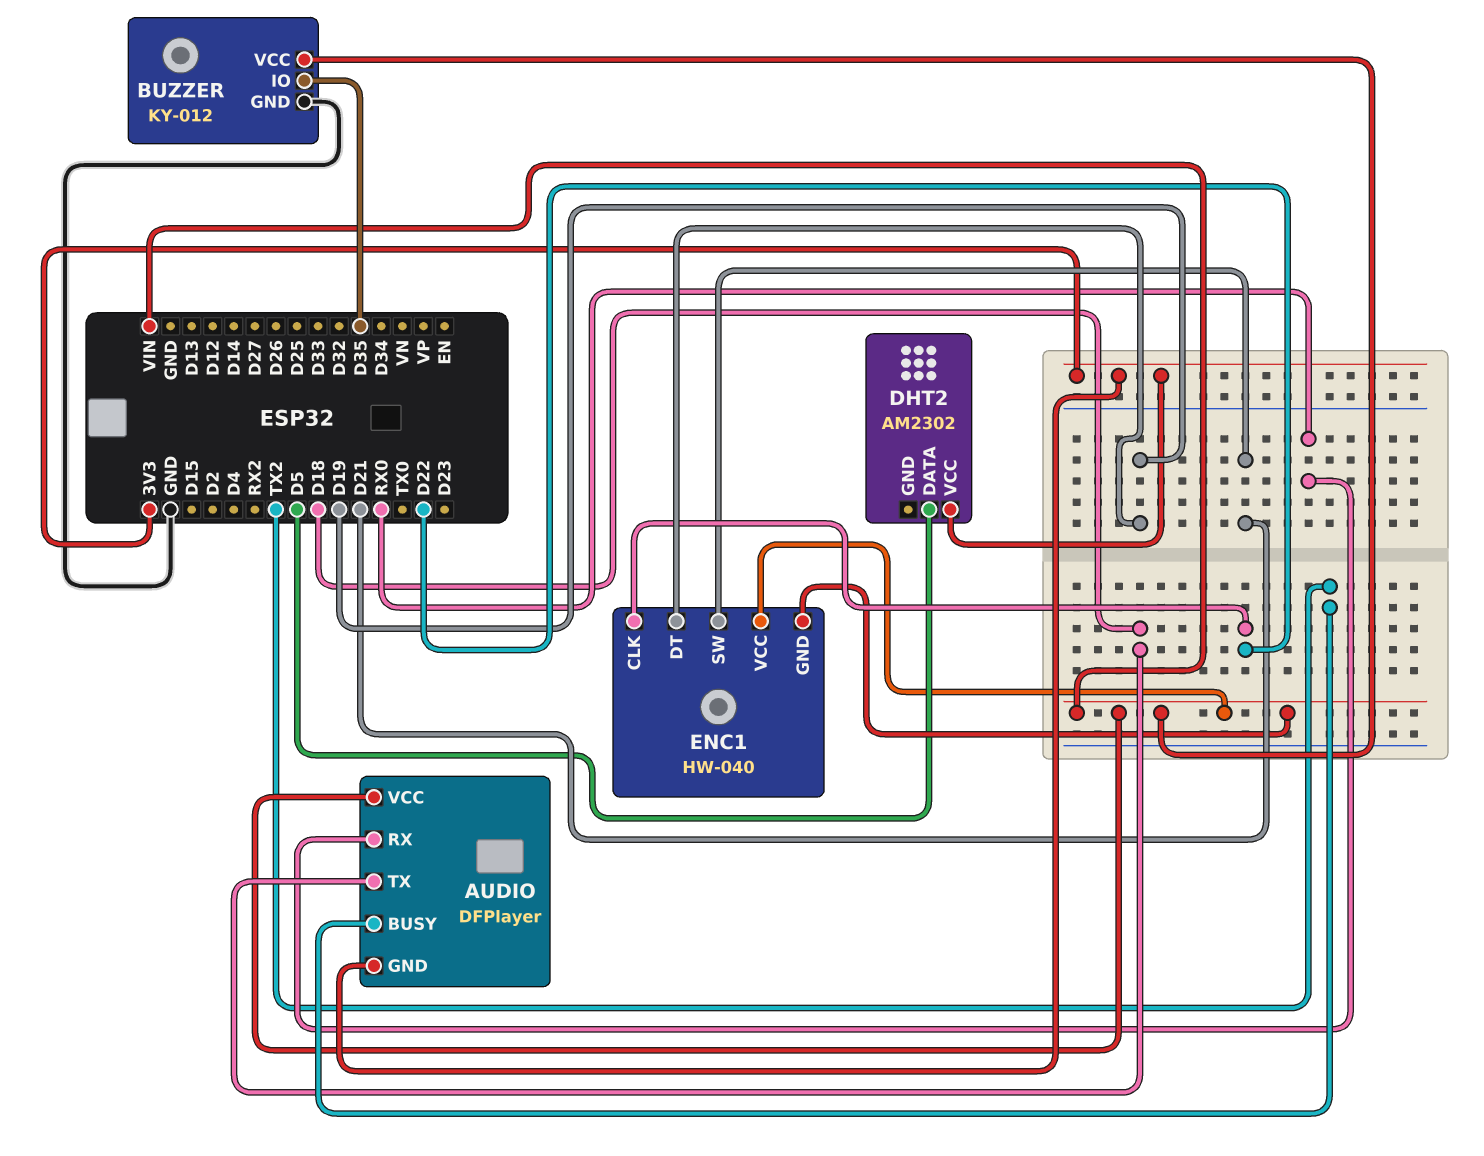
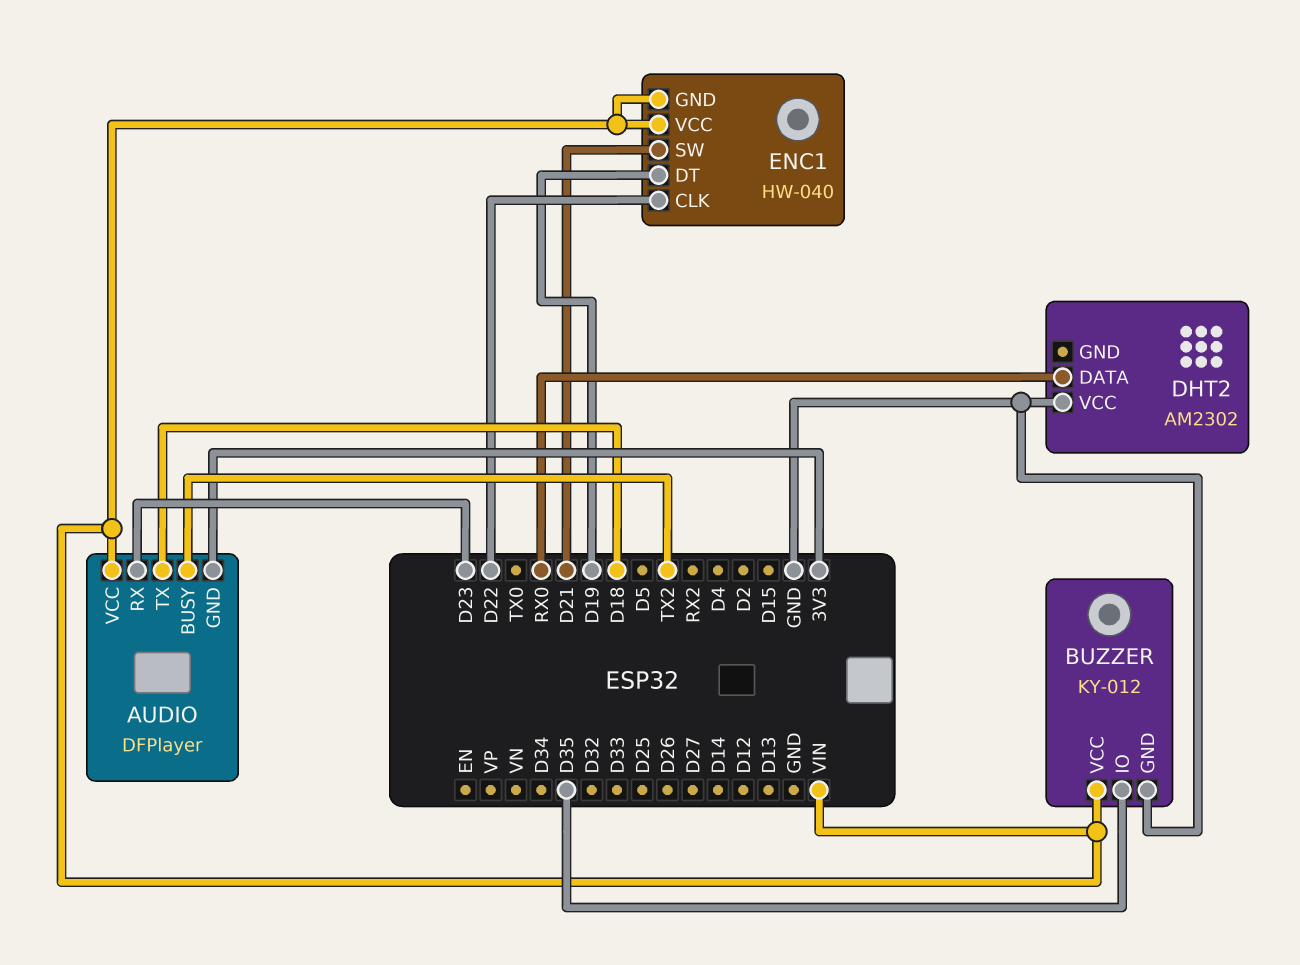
AUDIO pin RX: RX0 -> D23
DHT2 pin DATA: D5 -> RX0
DHT2 pin VCC: 3V3 -> GND

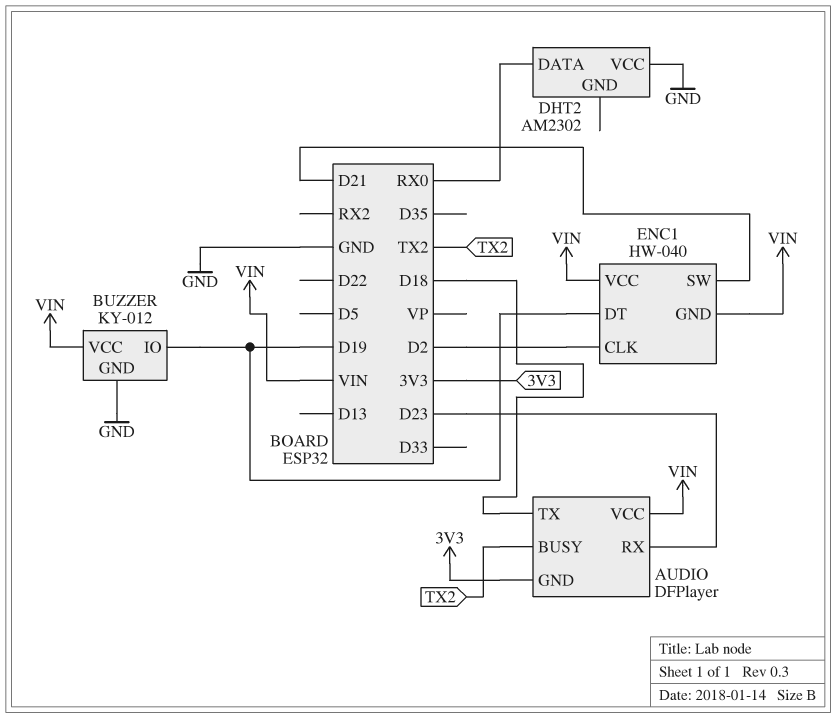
BUZZER pin IO: D35 -> D19
ENC1 pin CLK: D22 -> D2

